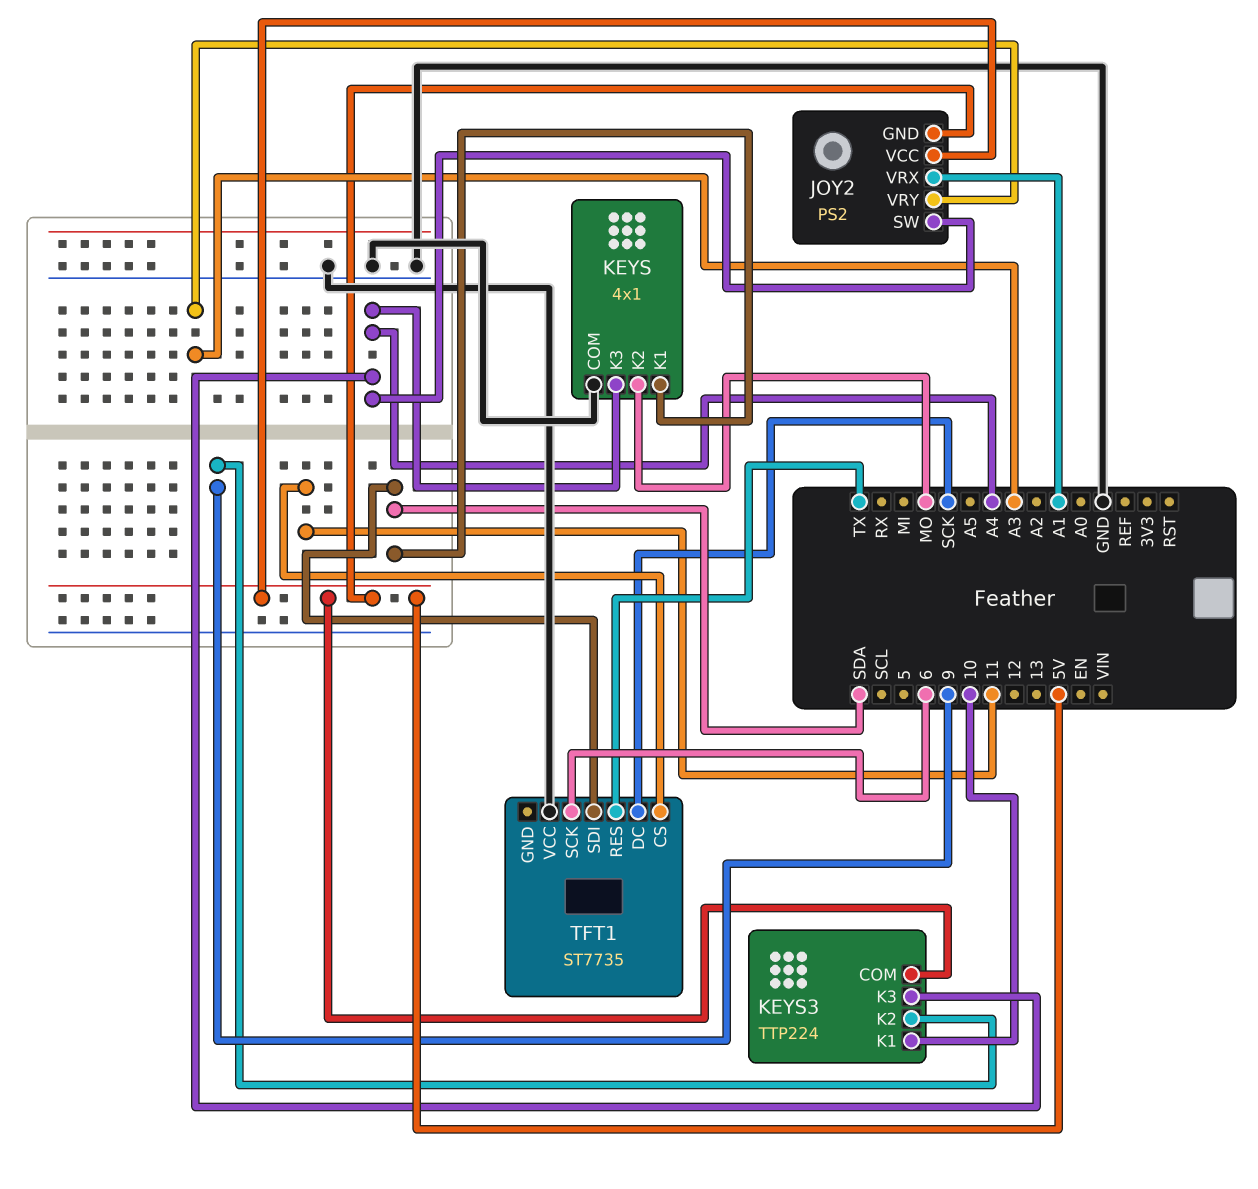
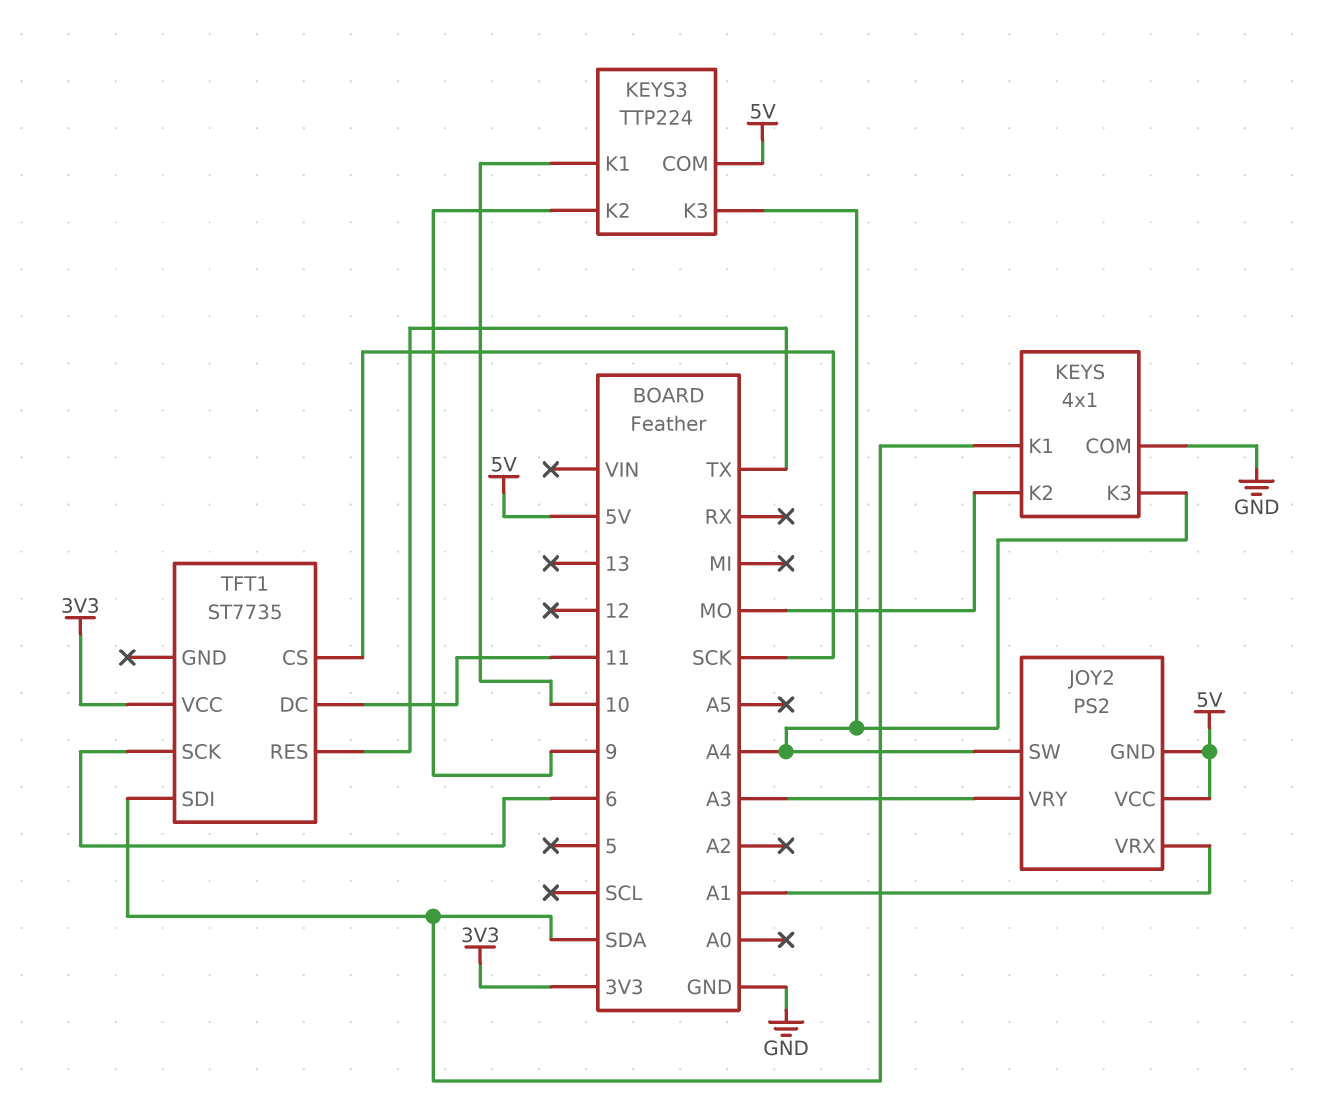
TFT1 pin CS: 11 -> SCK
TFT1 pin DC: SCK -> 11
TFT1 pin VCC: GND -> 3V3

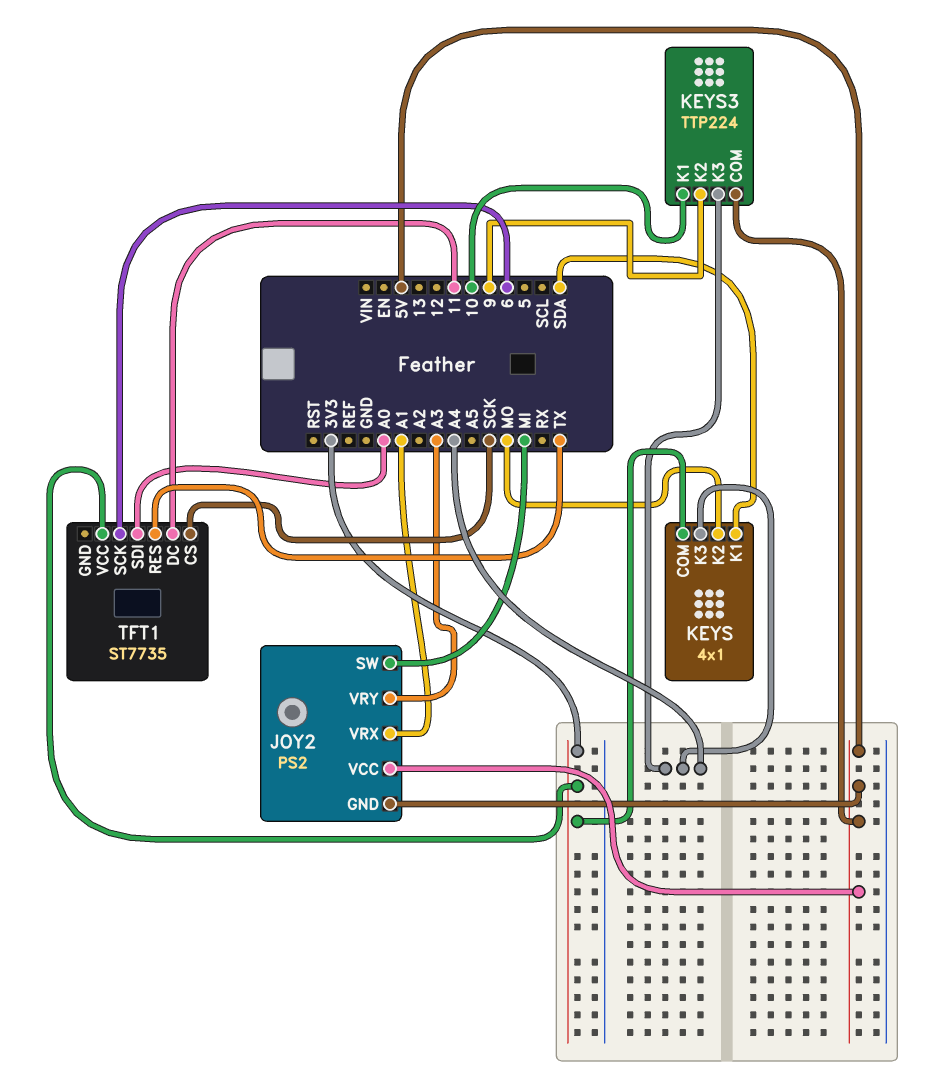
JOY2 pin SW: A4 -> MI
KEYS pin COM: GND -> 3V3
TFT1 pin SDI: SDA -> A0

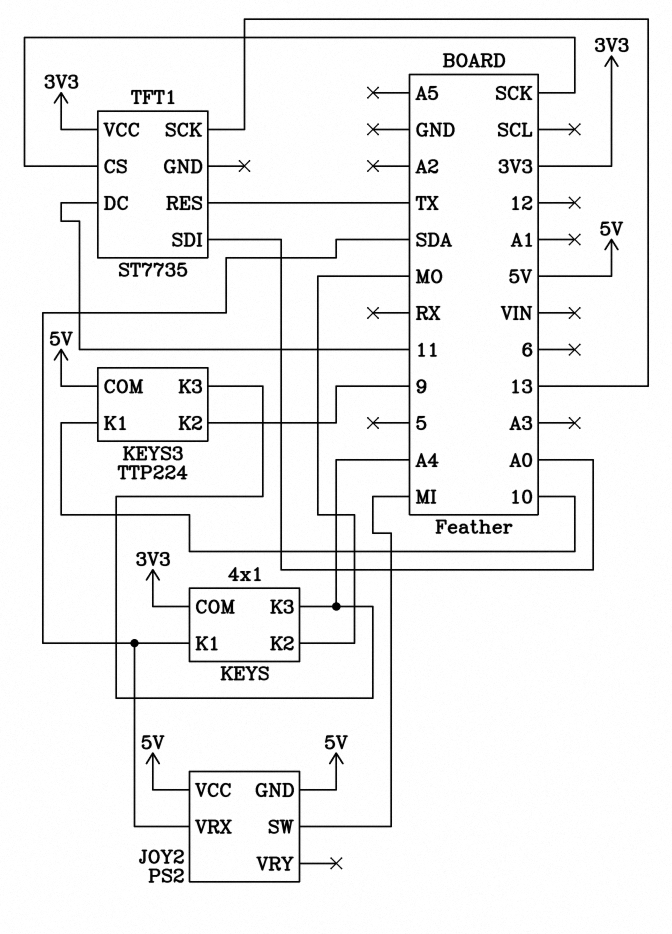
JOY2 pin VRX: A1 -> SDA
JOY2 pin VRY: A3 -> none
TFT1 pin SCK: 6 -> 13

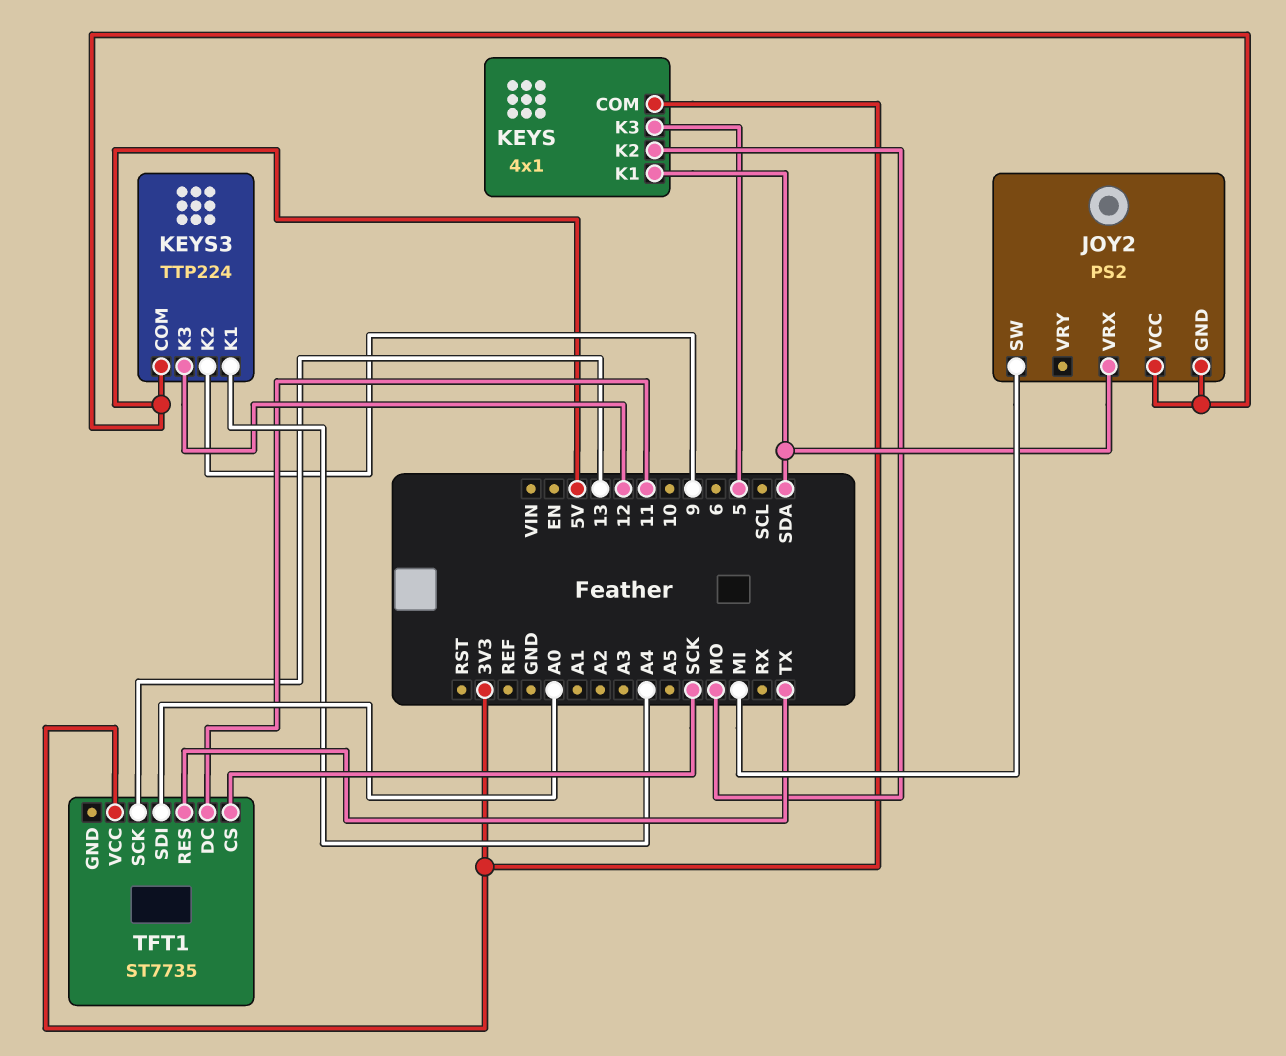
KEYS pin K3: A4 -> 5
KEYS3 pin K1: 10 -> A4
KEYS3 pin K3: A4 -> 12

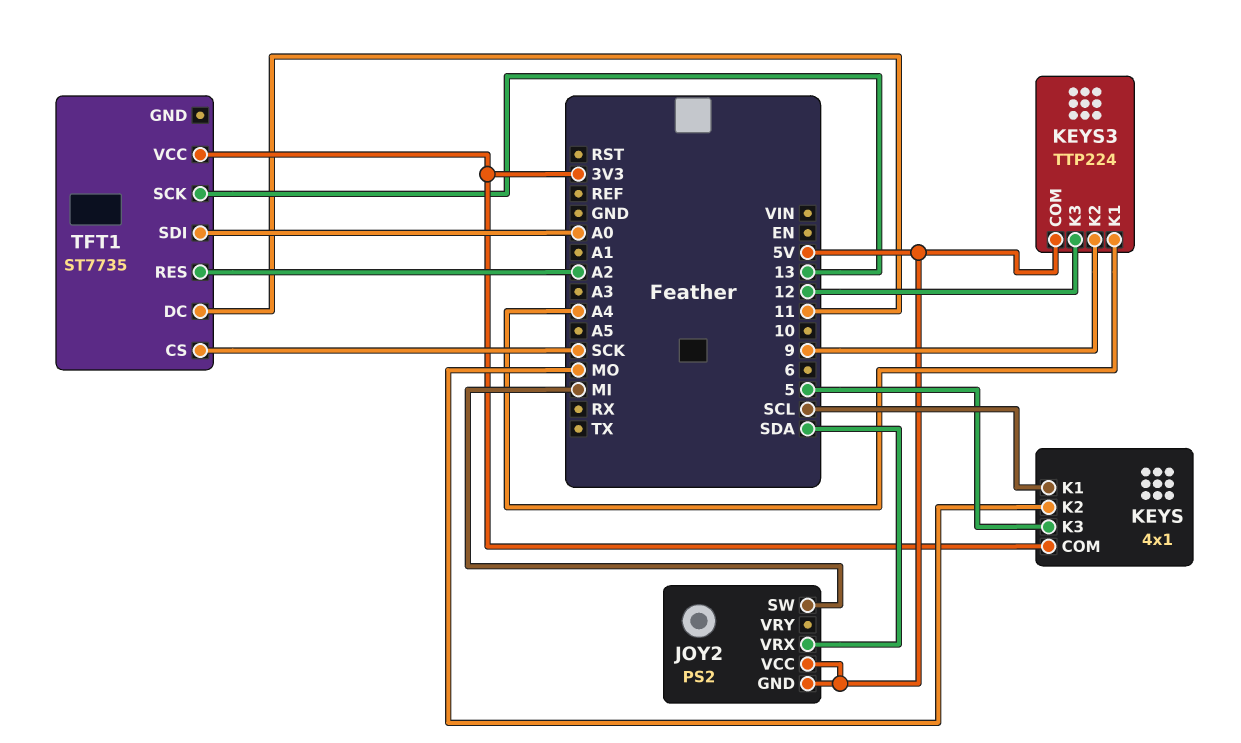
KEYS pin K1: SDA -> SCL
TFT1 pin RES: TX -> A2

